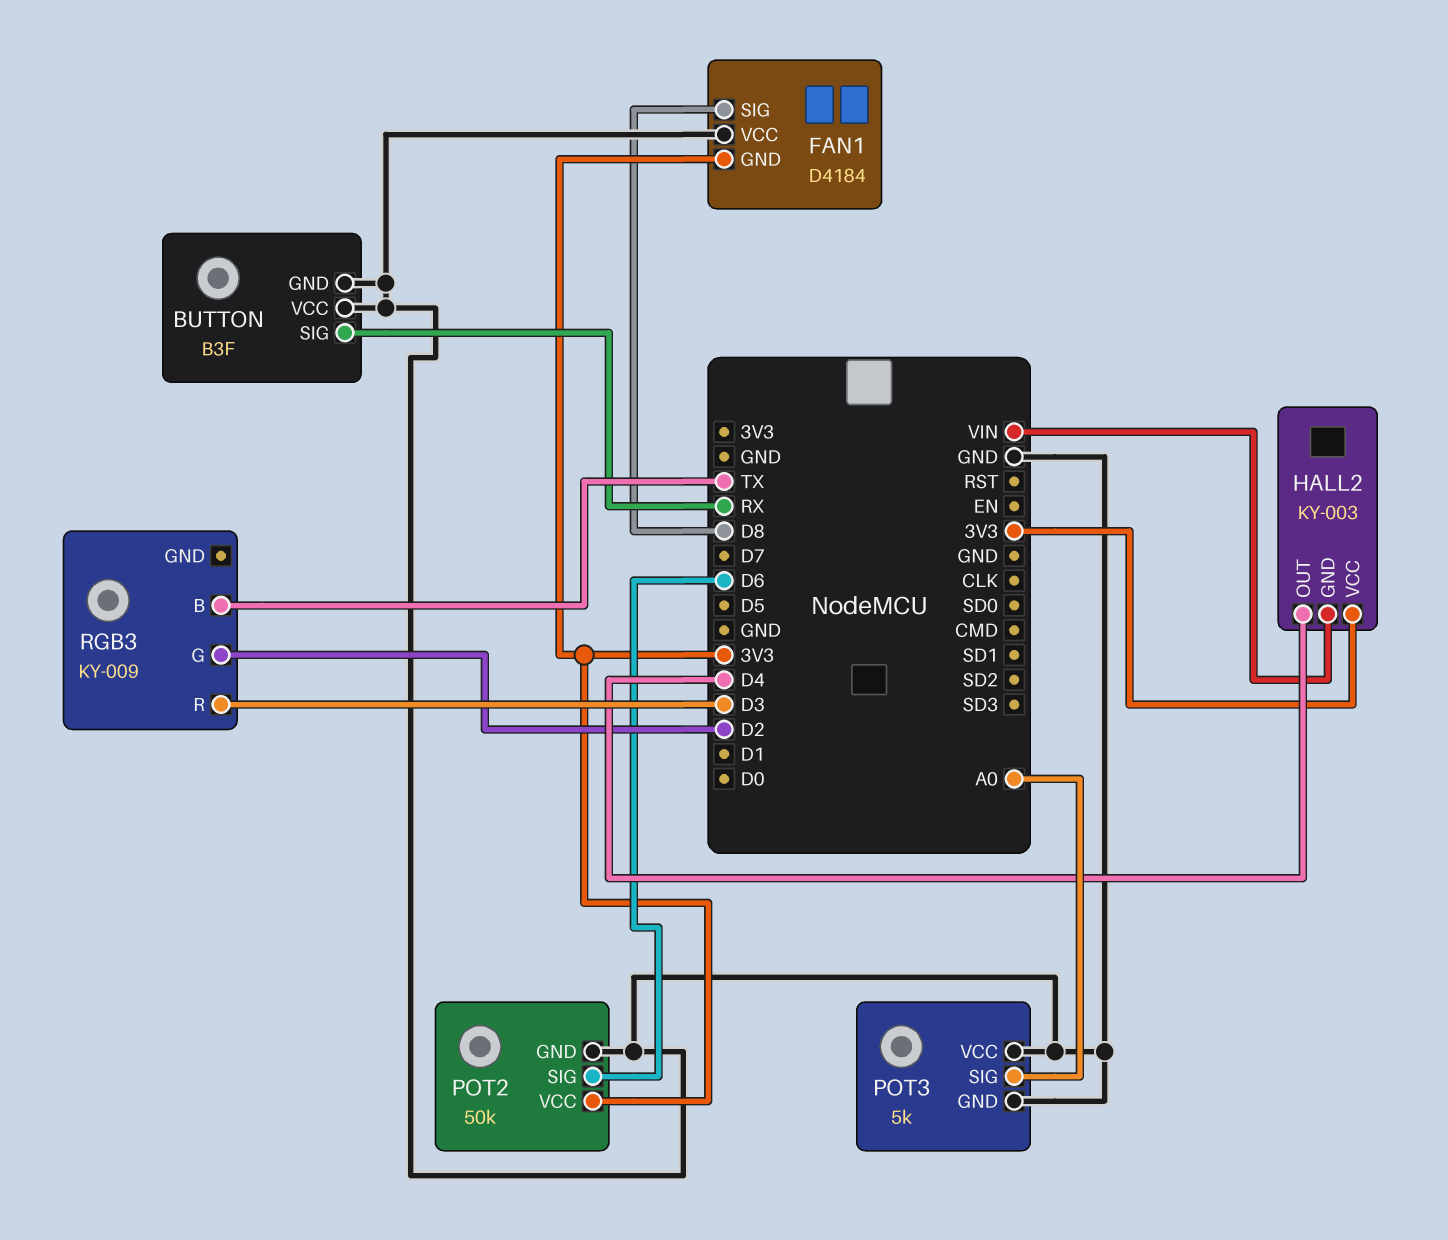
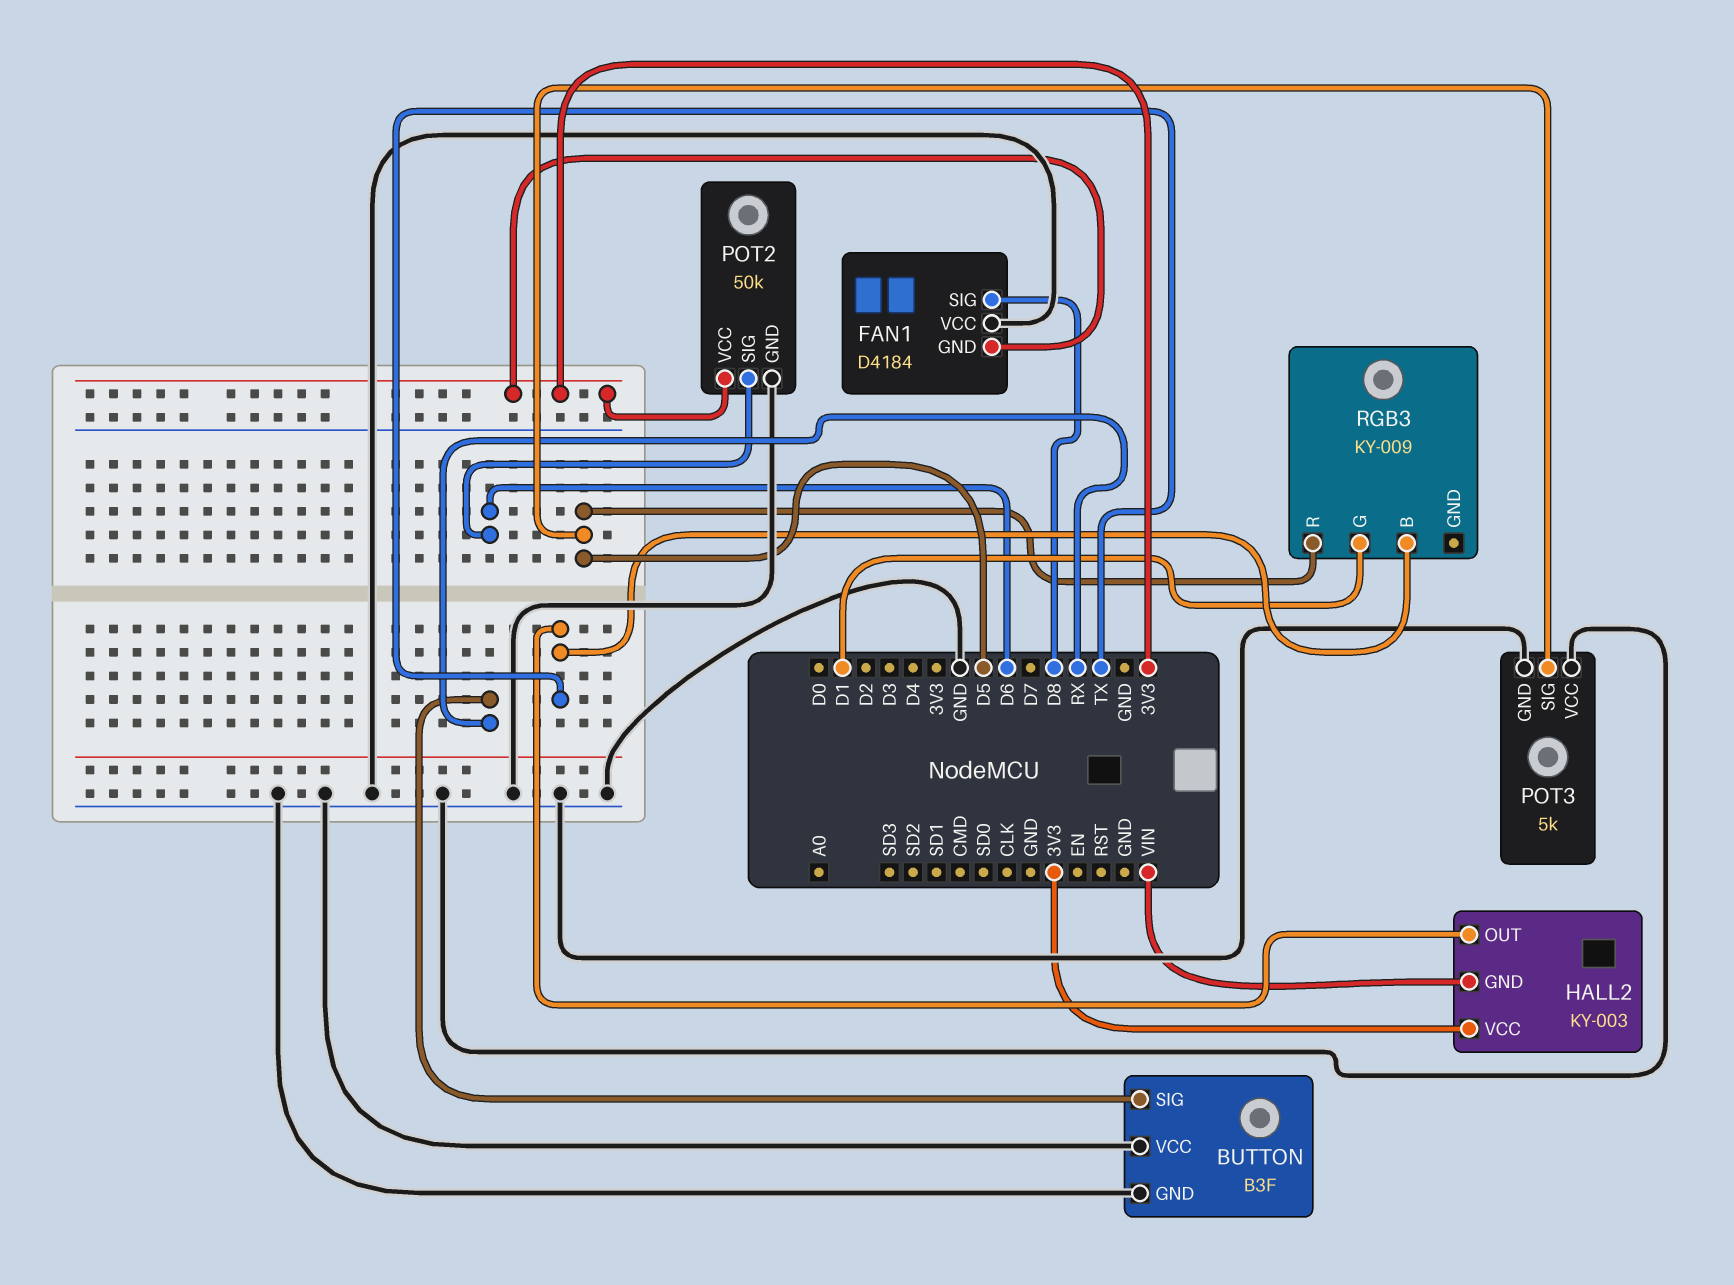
HALL2 pin OUT: D4 -> TX
POT3 pin SIG: A0 -> D5
RGB3 pin G: D2 -> D1
RGB3 pin R: D3 -> D5

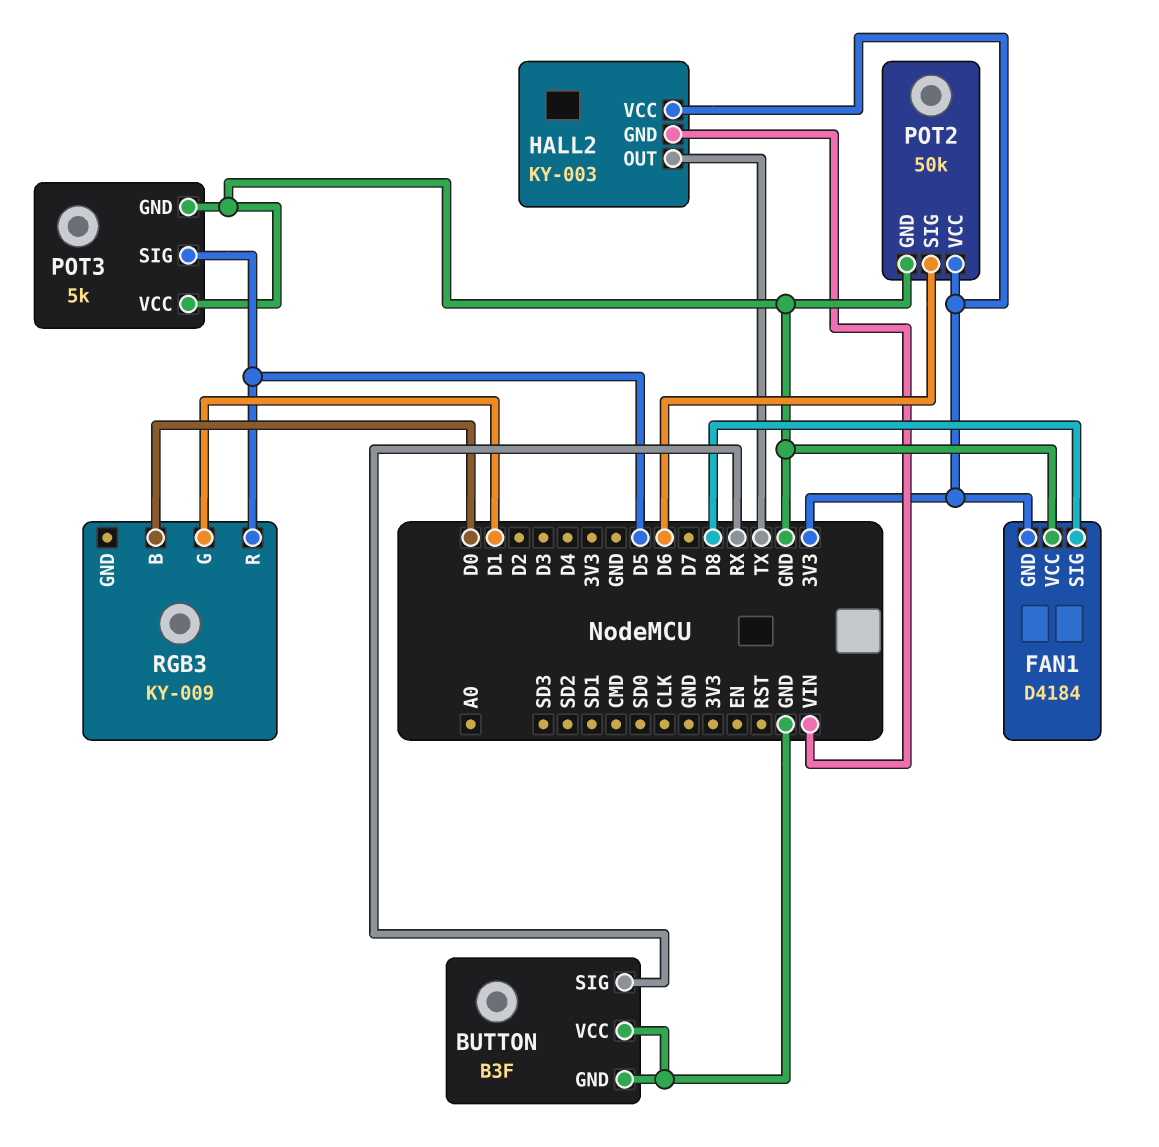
RGB3 pin B: TX -> D0

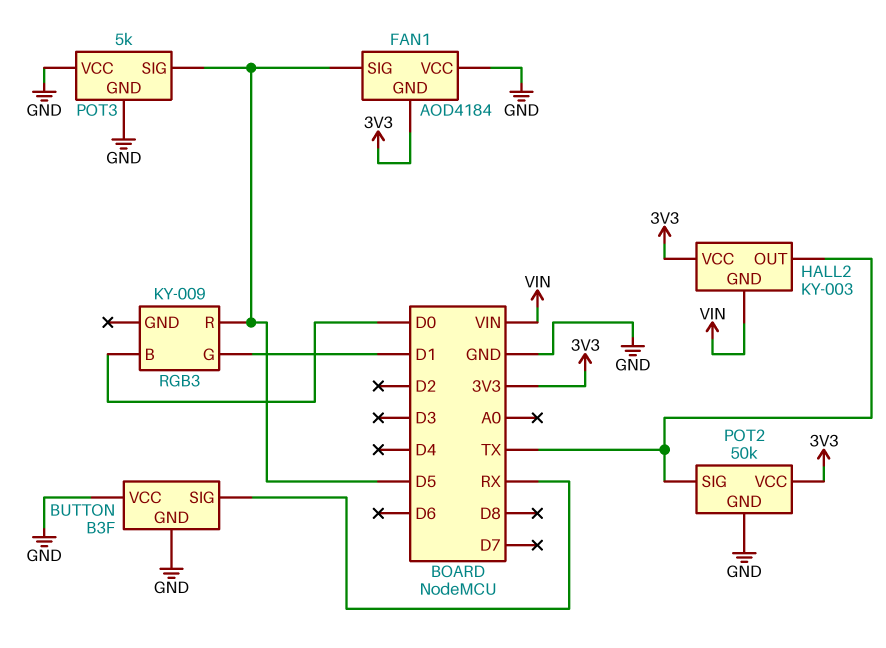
FAN1: D4184 -> AOD4184
FAN1 pin SIG: D8 -> D5
POT2 pin SIG: D6 -> TX

